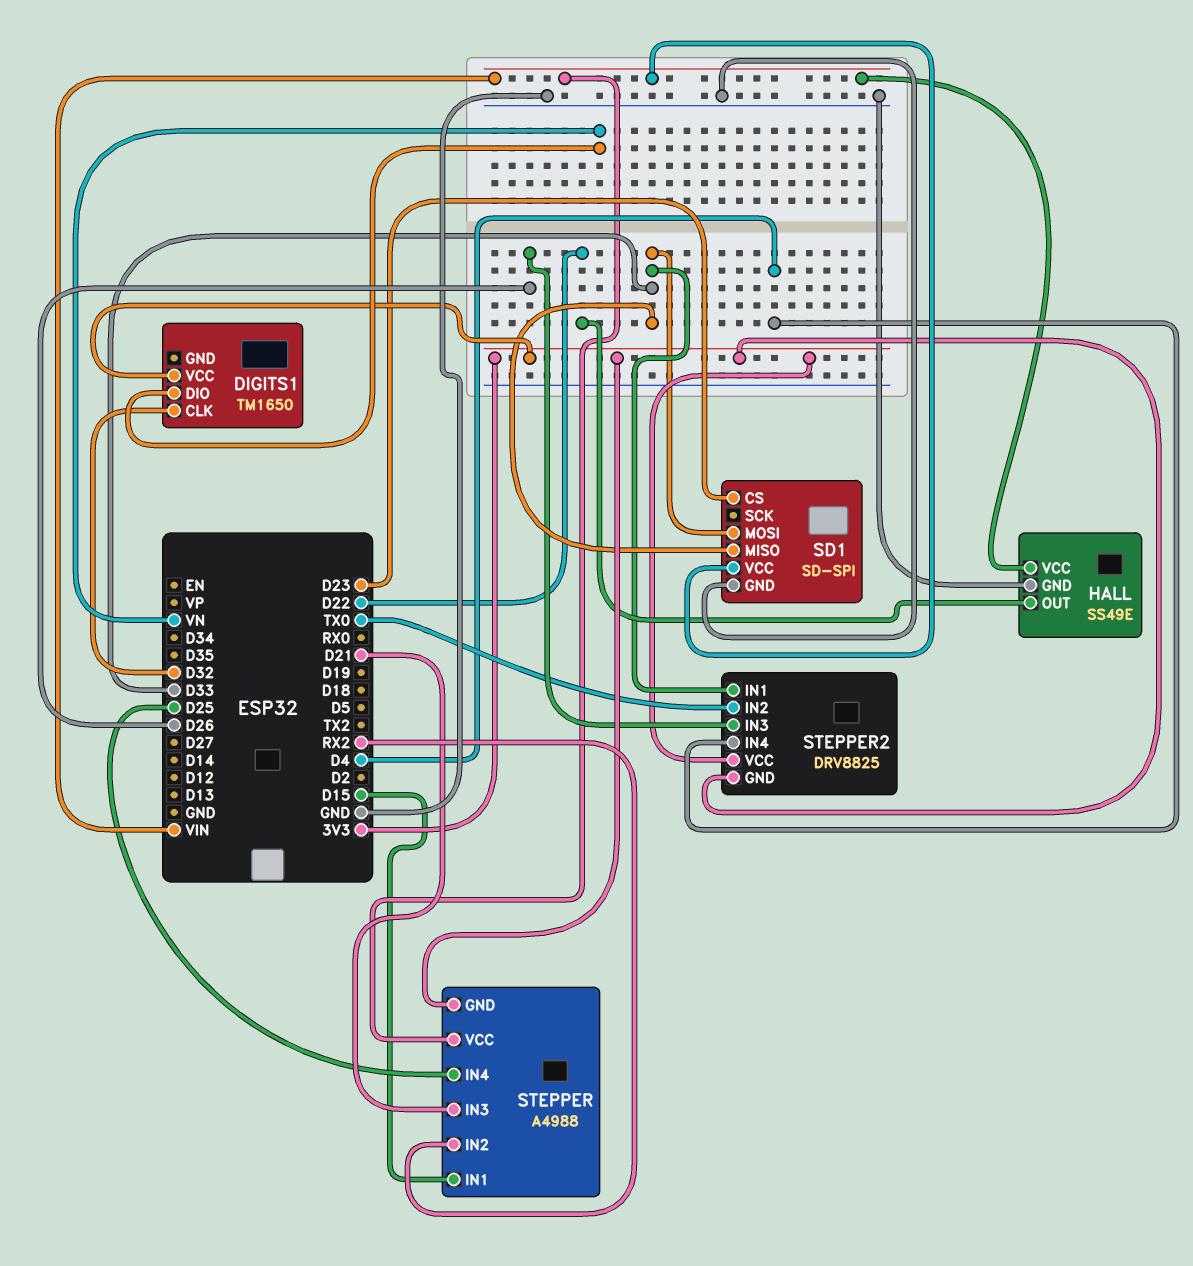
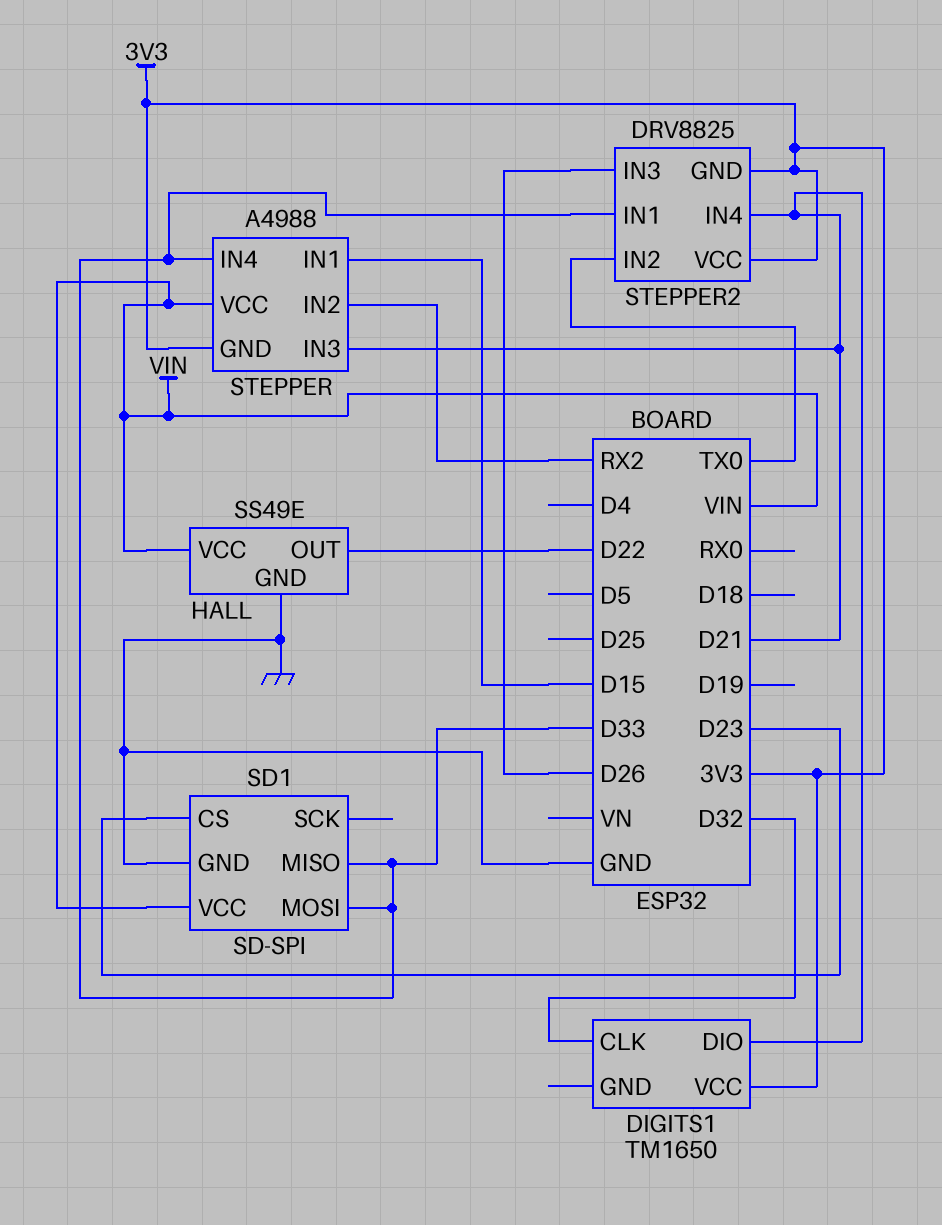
DIGITS1 pin DIO: VN -> D21
STEPPER pin IN4: D25 -> D33
STEPPER2 pin IN4: D4 -> D21

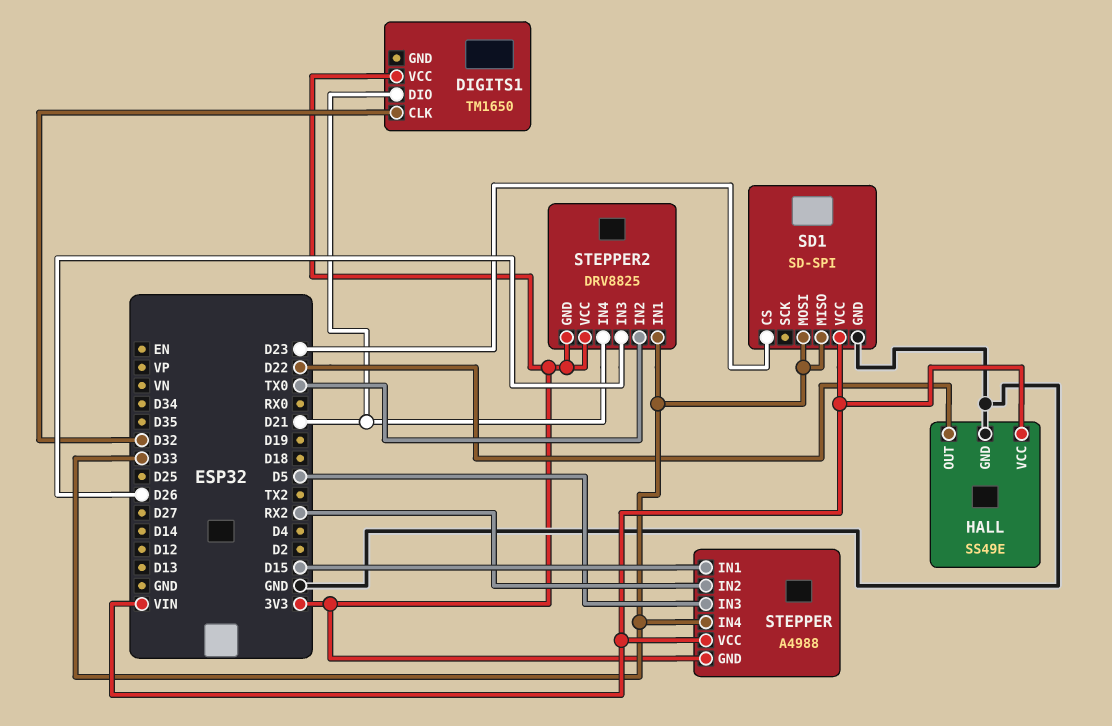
STEPPER pin IN3: D21 -> D5

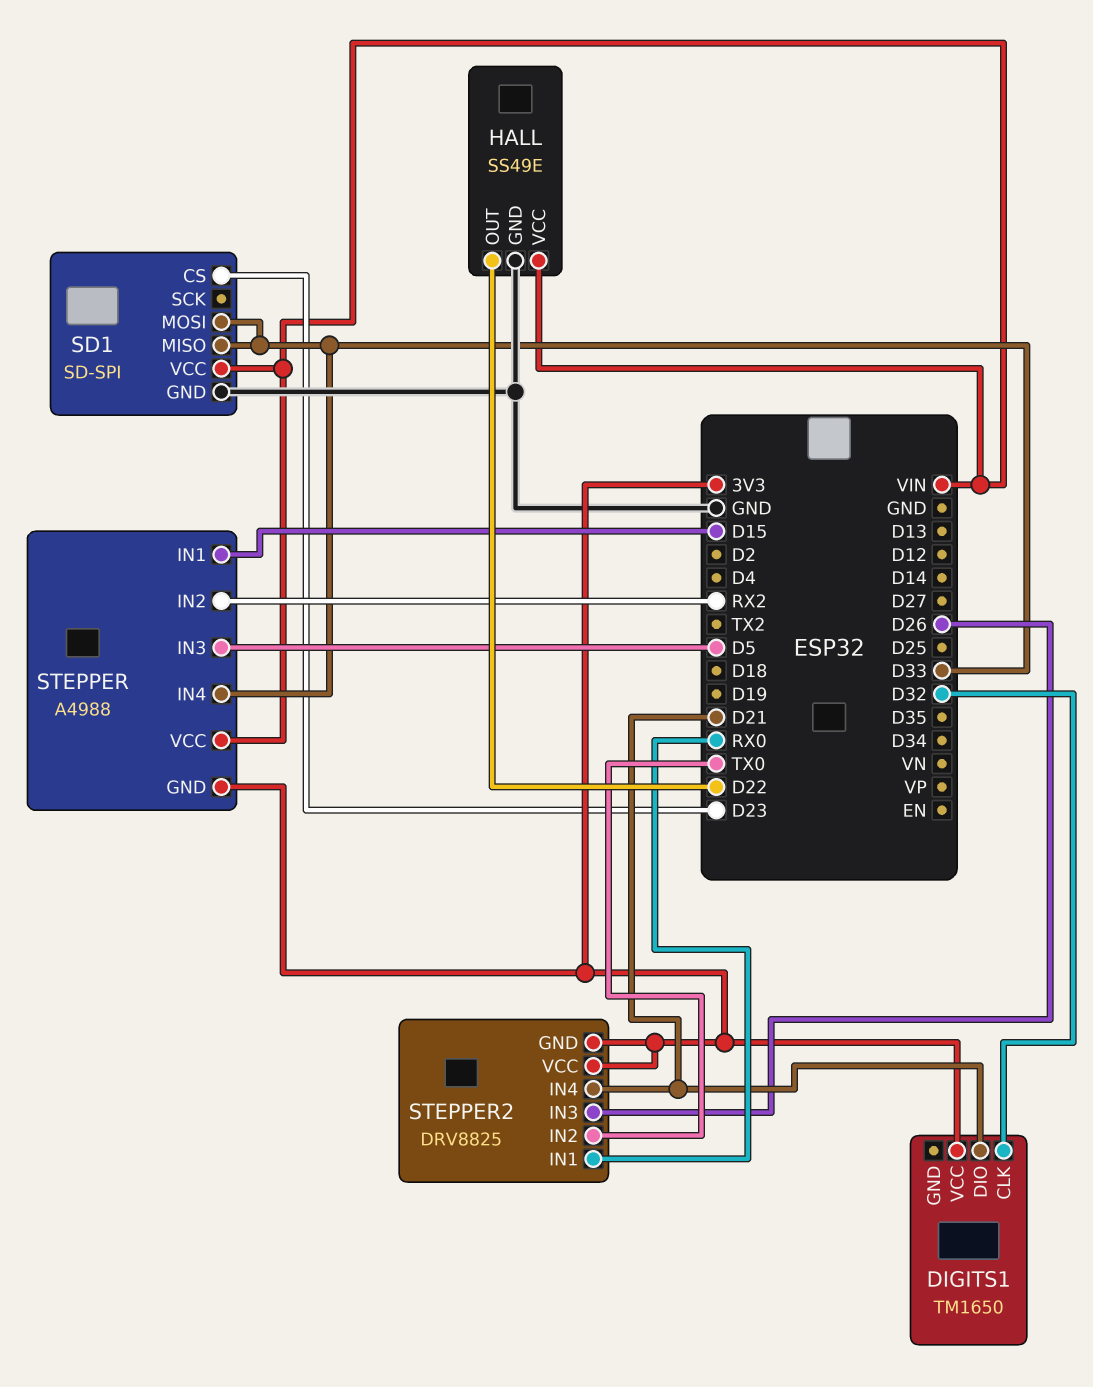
STEPPER2 pin IN1: D33 -> RX0

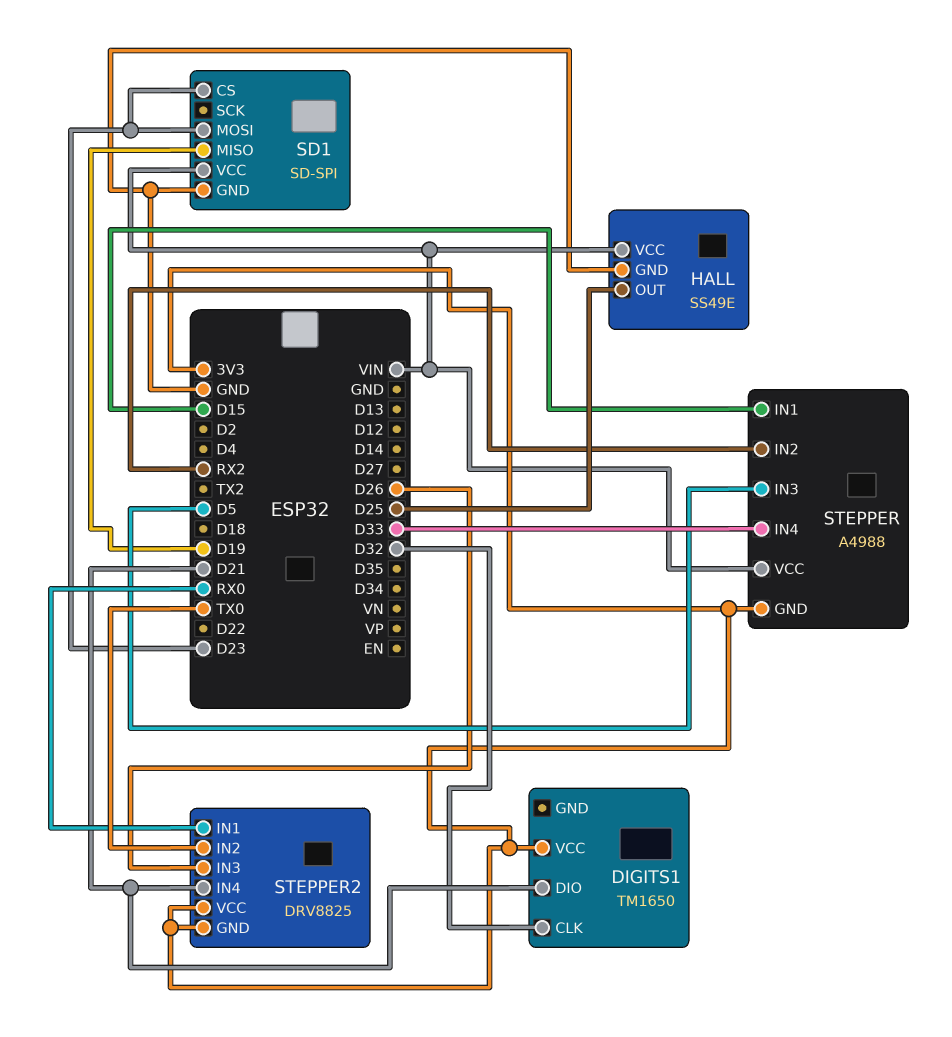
HALL pin OUT: D22 -> D25
SD1 pin MISO: D33 -> D19
SD1 pin MOSI: D33 -> D23

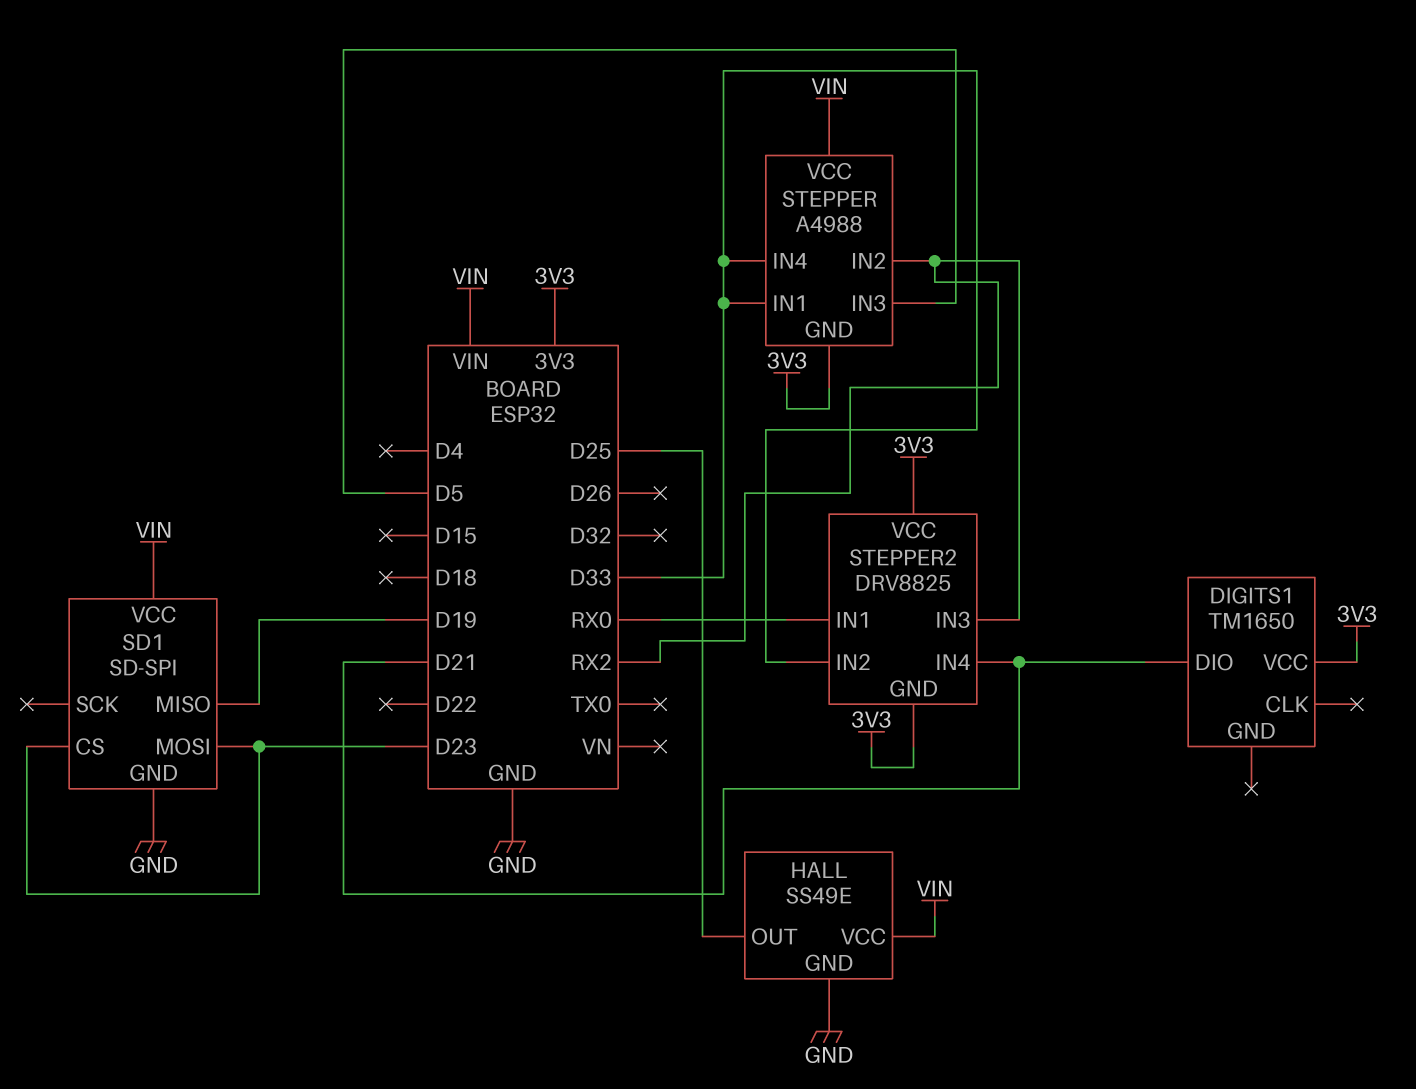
DIGITS1 pin CLK: D32 -> none
STEPPER pin IN1: D15 -> D33
STEPPER2 pin IN2: TX0 -> D33
STEPPER2 pin IN3: D26 -> RX2

